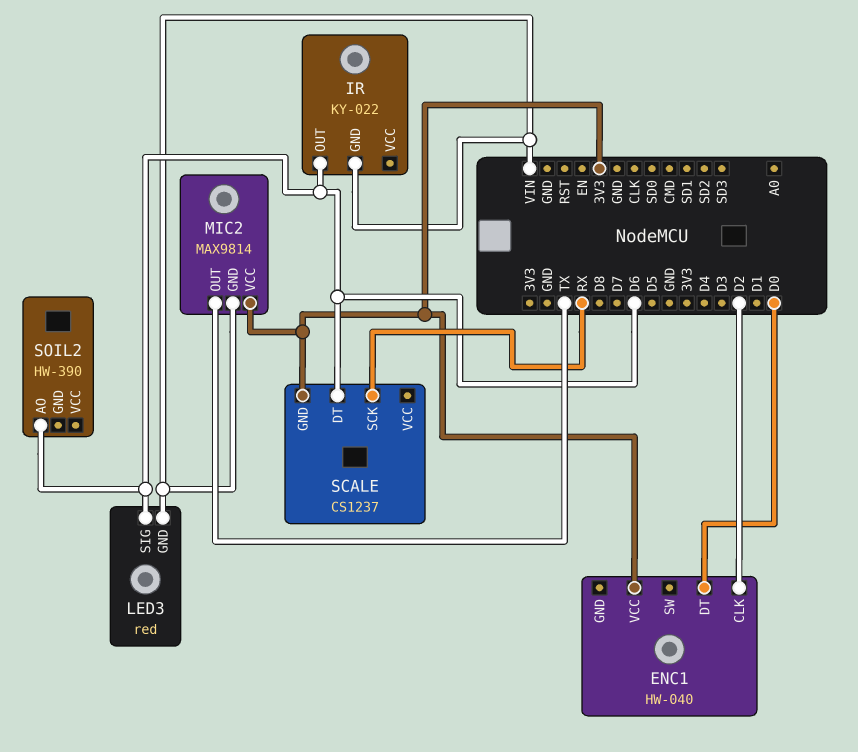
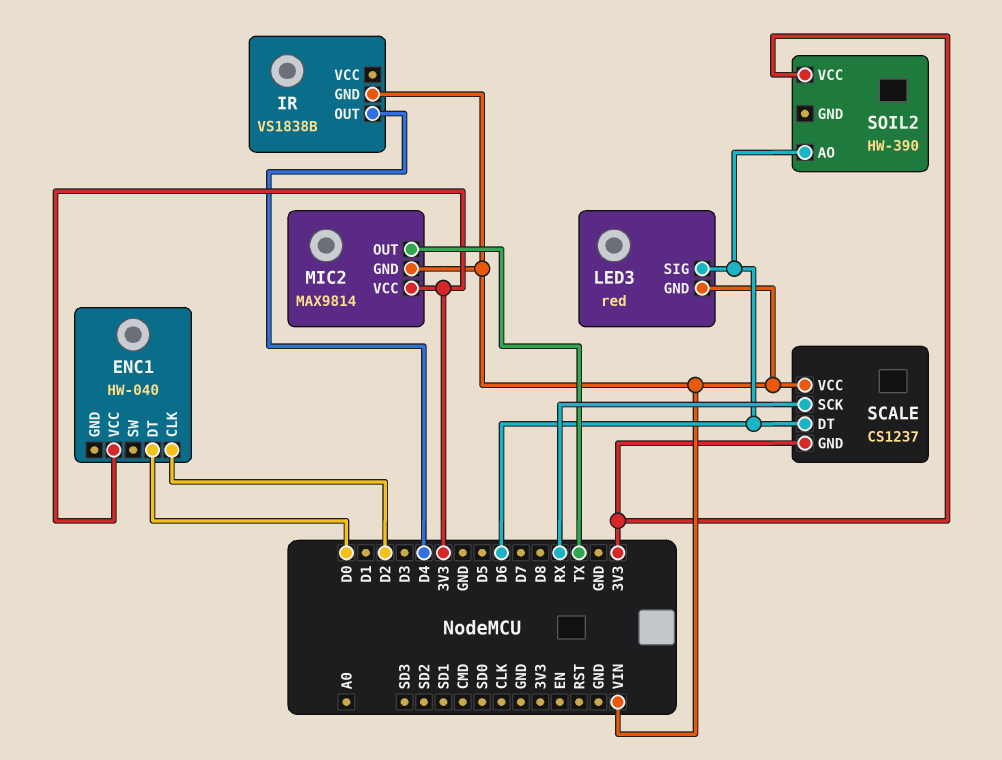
IR: KY-022 -> VS1838B
IR pin OUT: D6 -> D4
SCALE pin VCC: none -> VIN
SOIL2 pin VCC: none -> 3V3

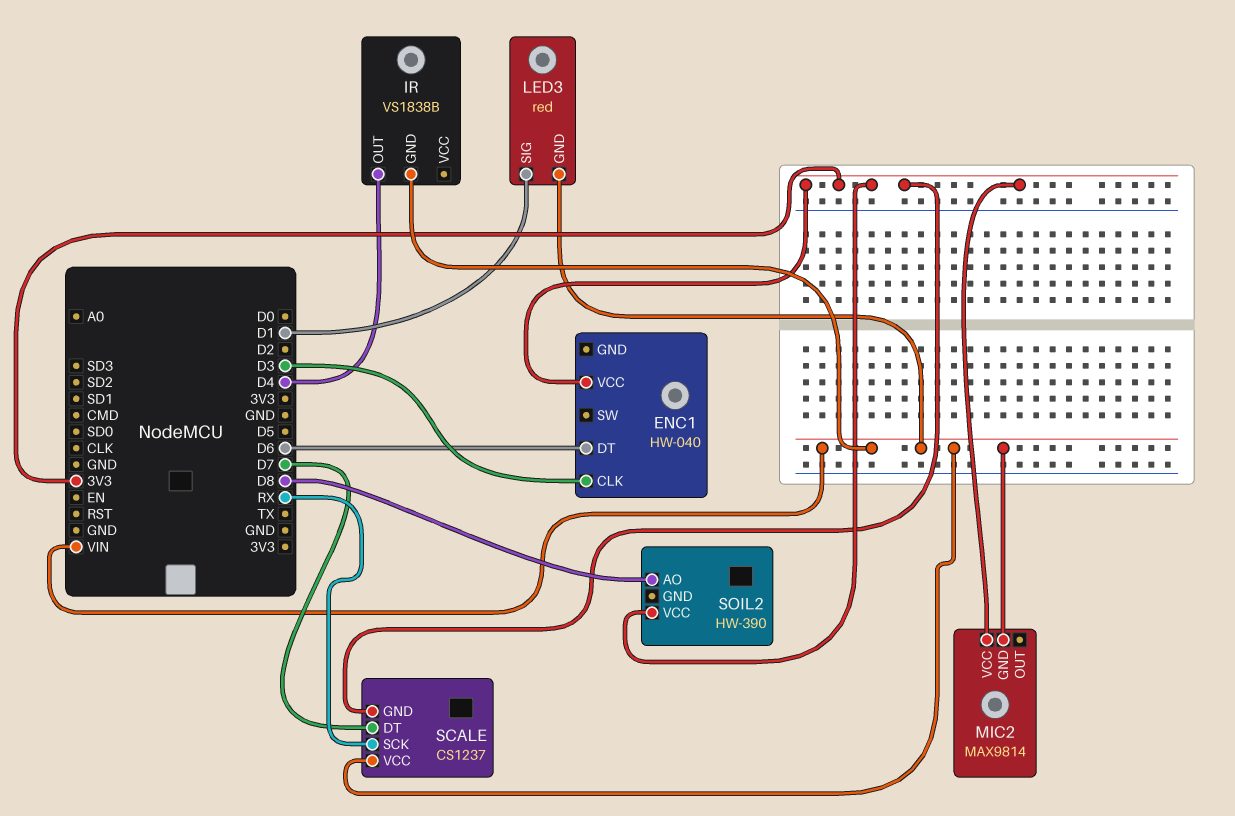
ENC1 pin CLK: D2 -> D3
ENC1 pin DT: D0 -> D6
LED3 pin SIG: D6 -> D1
MIC2 pin OUT: TX -> none
SCALE pin DT: D6 -> D7
SOIL2 pin AO: D6 -> D8

